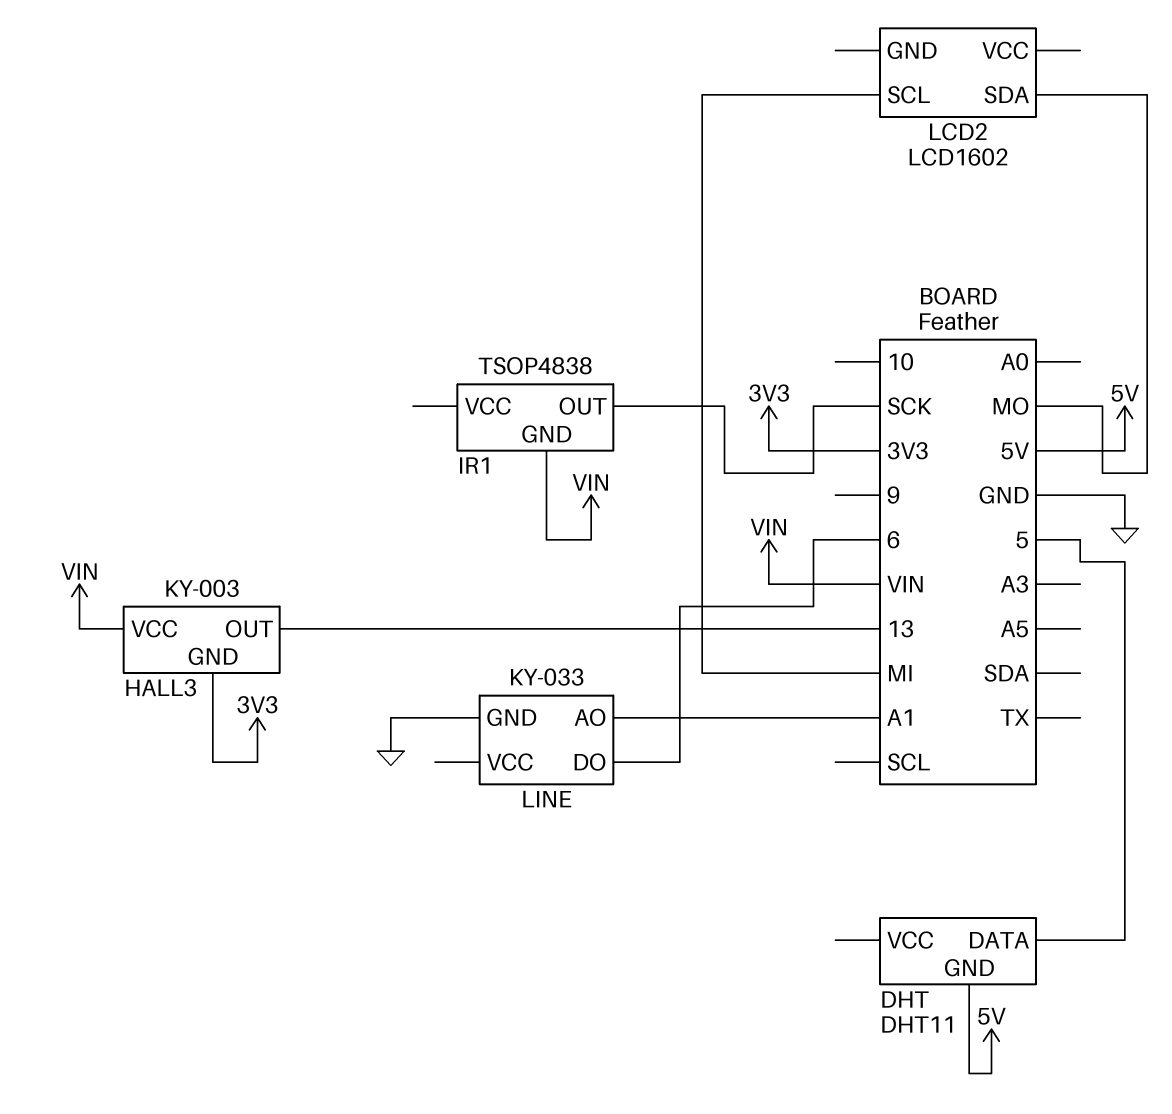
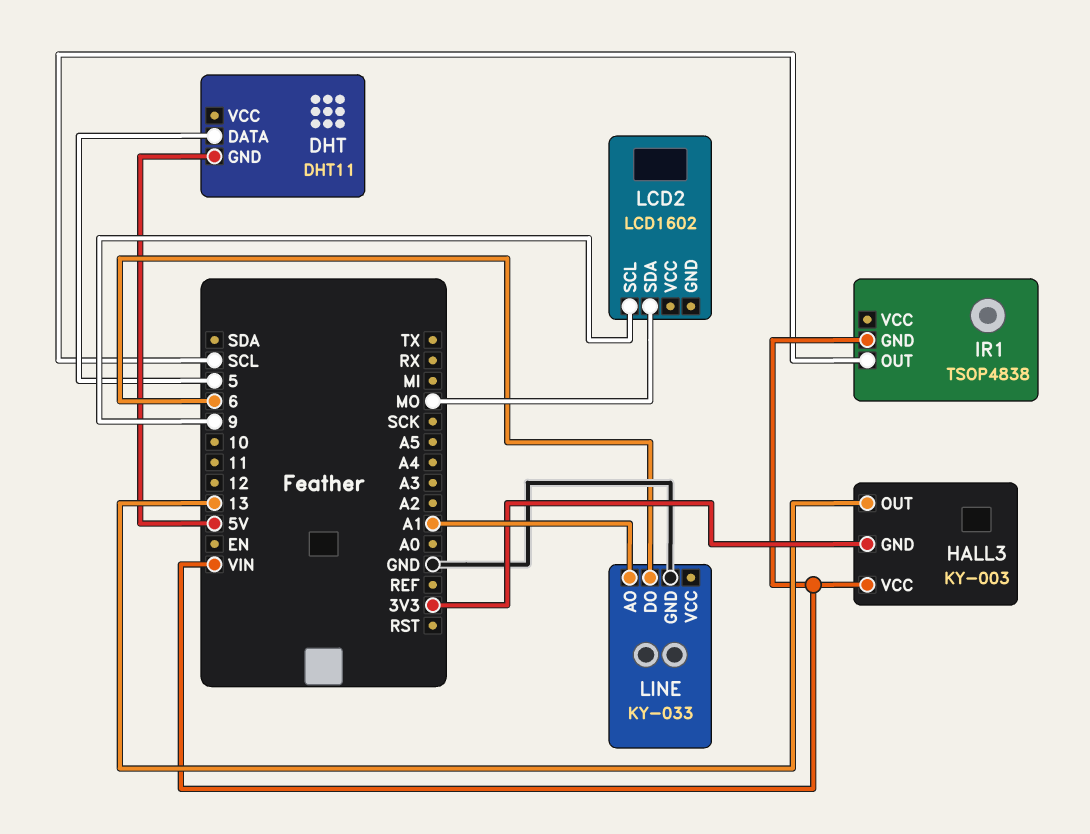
IR1 pin OUT: SCK -> SCL
LCD2 pin SCL: MI -> 9

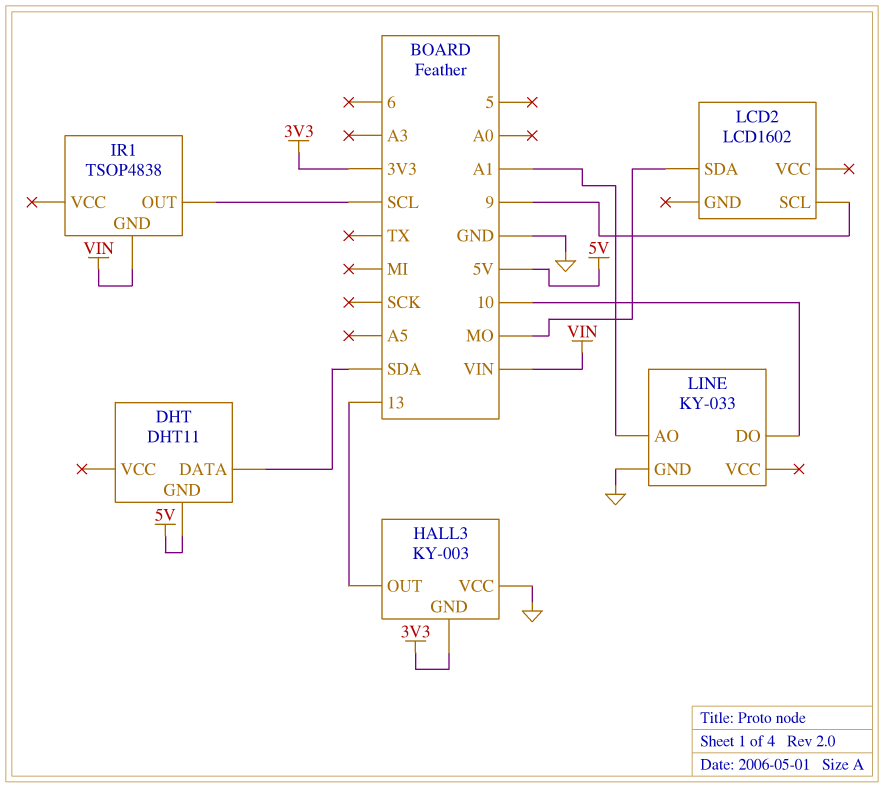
DHT pin DATA: 5 -> SDA
HALL3 pin VCC: VIN -> GND
LINE pin DO: 6 -> 10

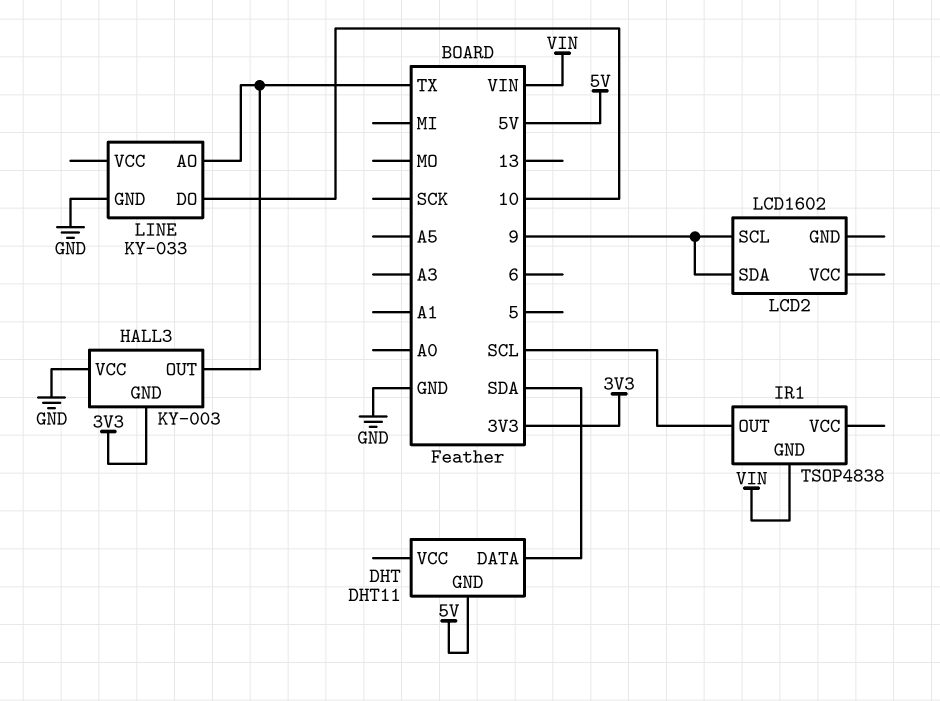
HALL3 pin OUT: 13 -> TX
LCD2 pin SDA: MO -> 9
LINE pin AO: A1 -> TX

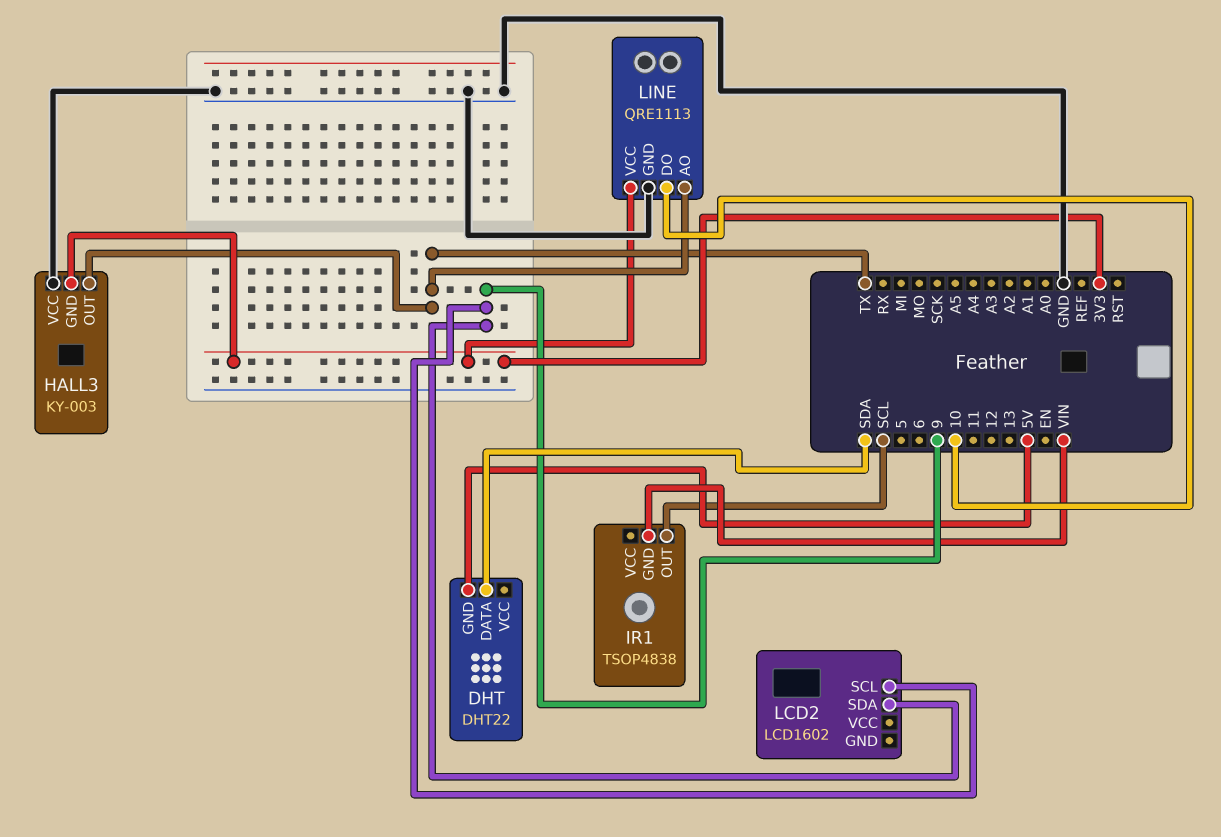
DHT: DHT11 -> DHT22
LINE: KY-033 -> QRE1113
LINE pin VCC: none -> 3V3

